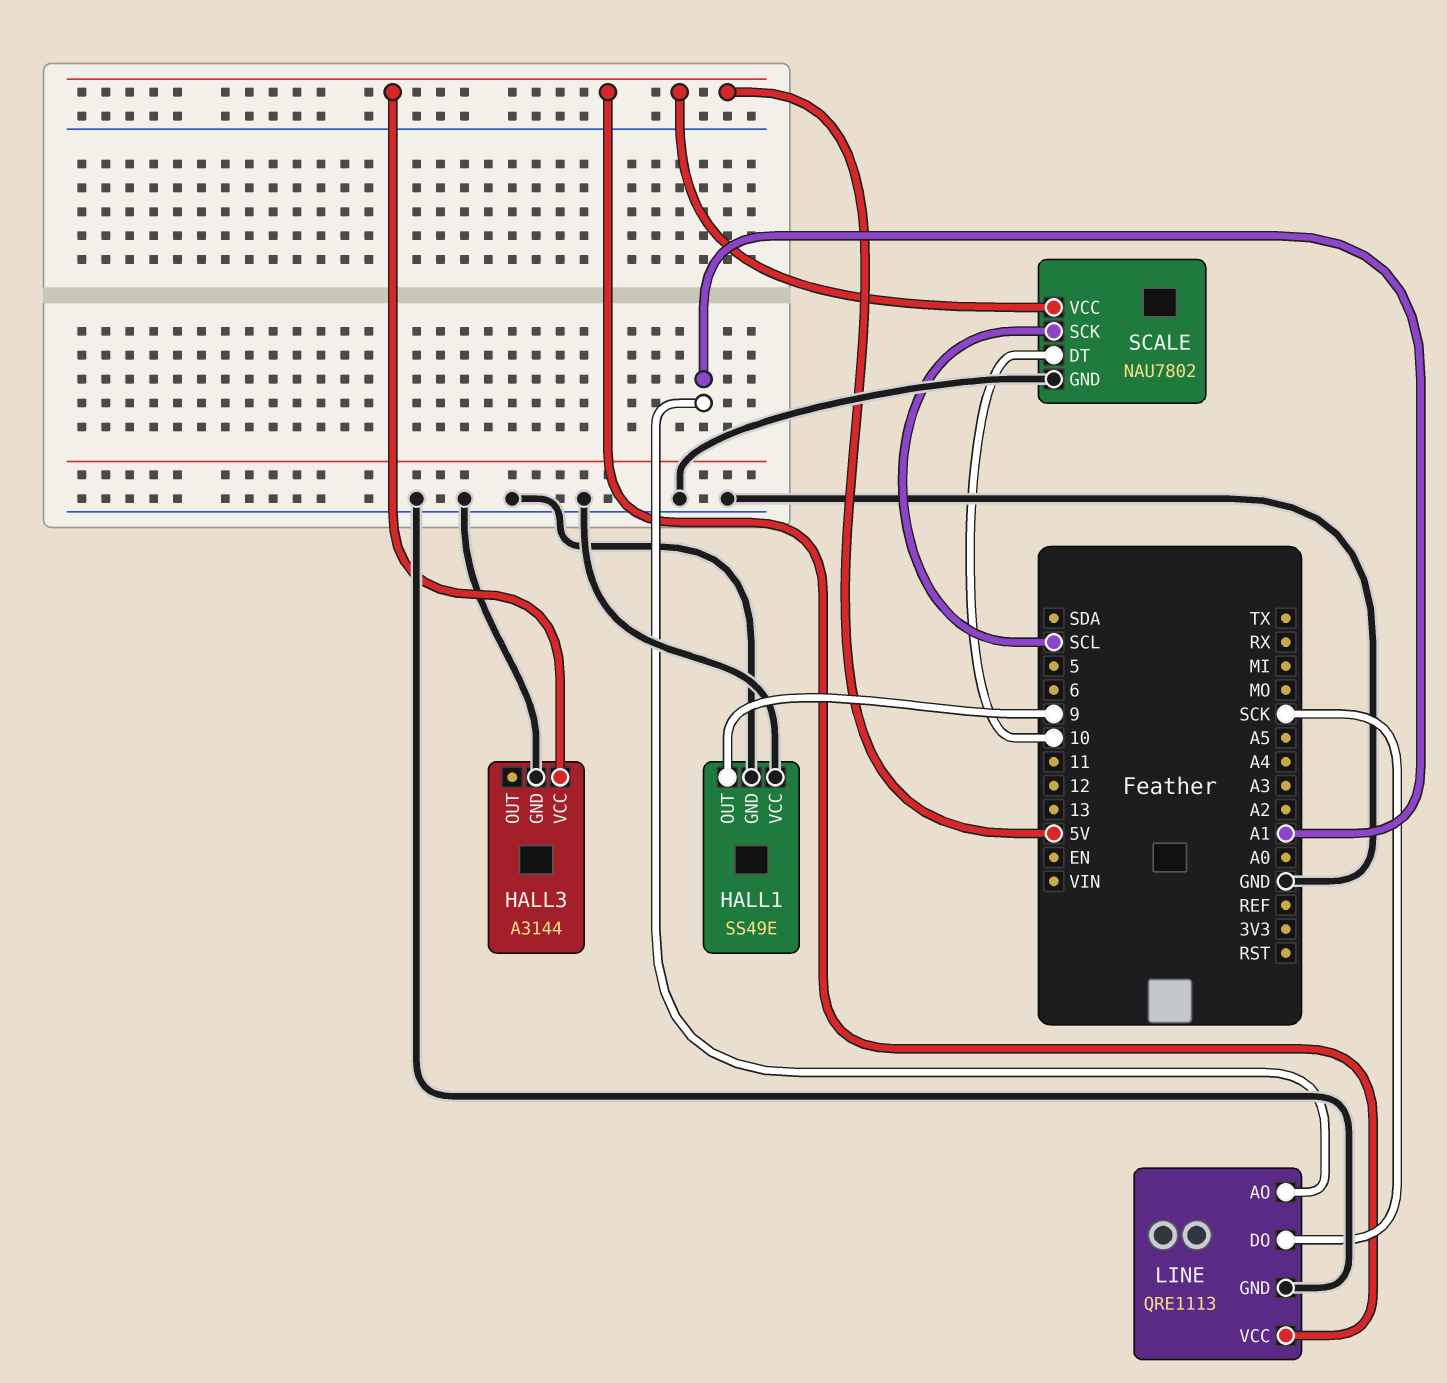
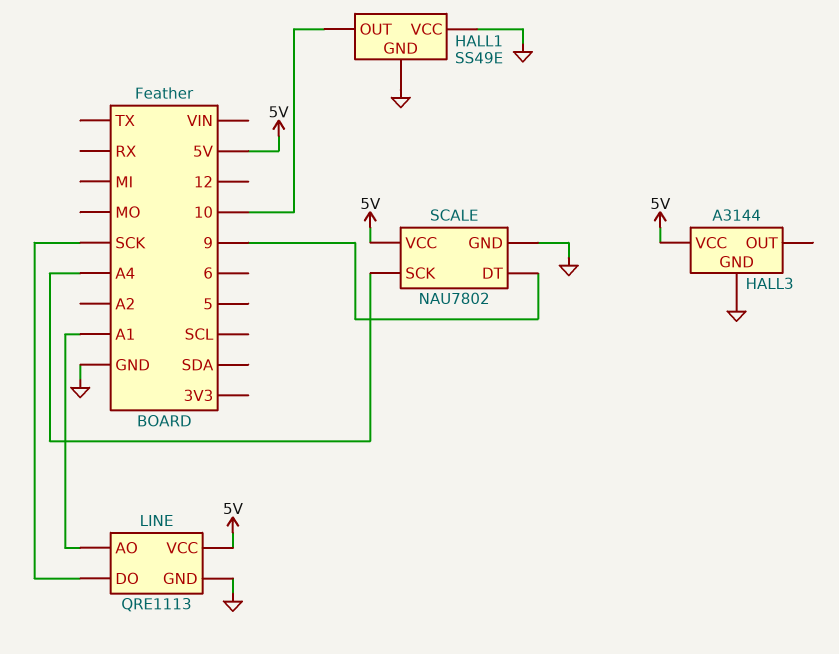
HALL1 pin OUT: 9 -> 10
SCALE pin DT: 10 -> 9
SCALE pin SCK: SCL -> A4

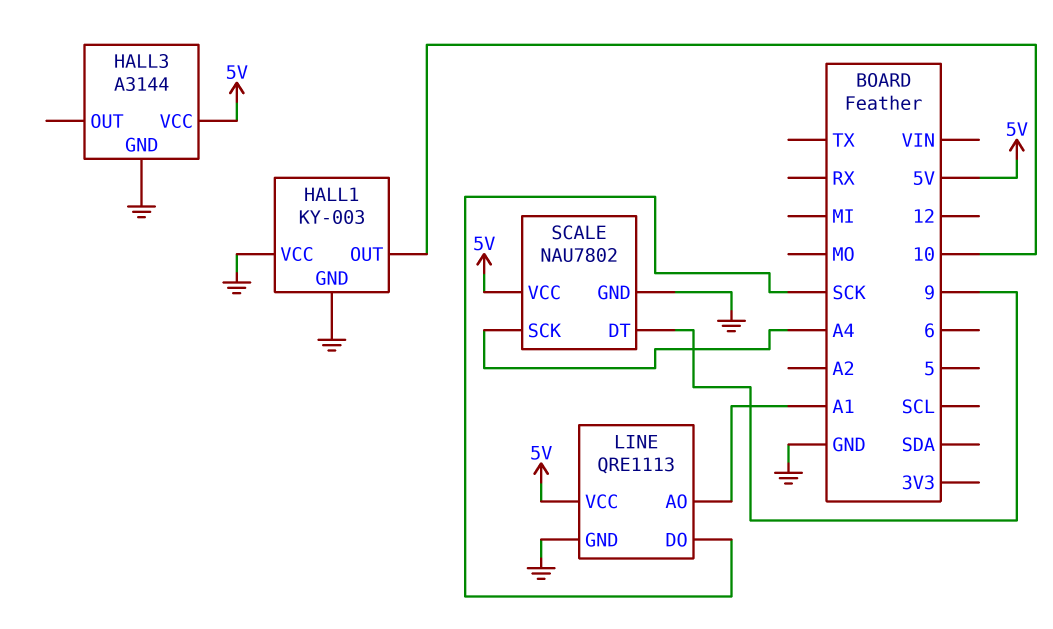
HALL1: SS49E -> KY-003

